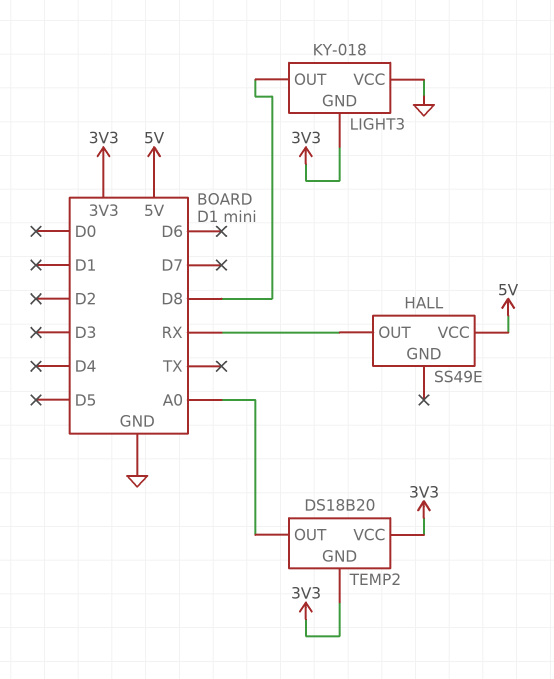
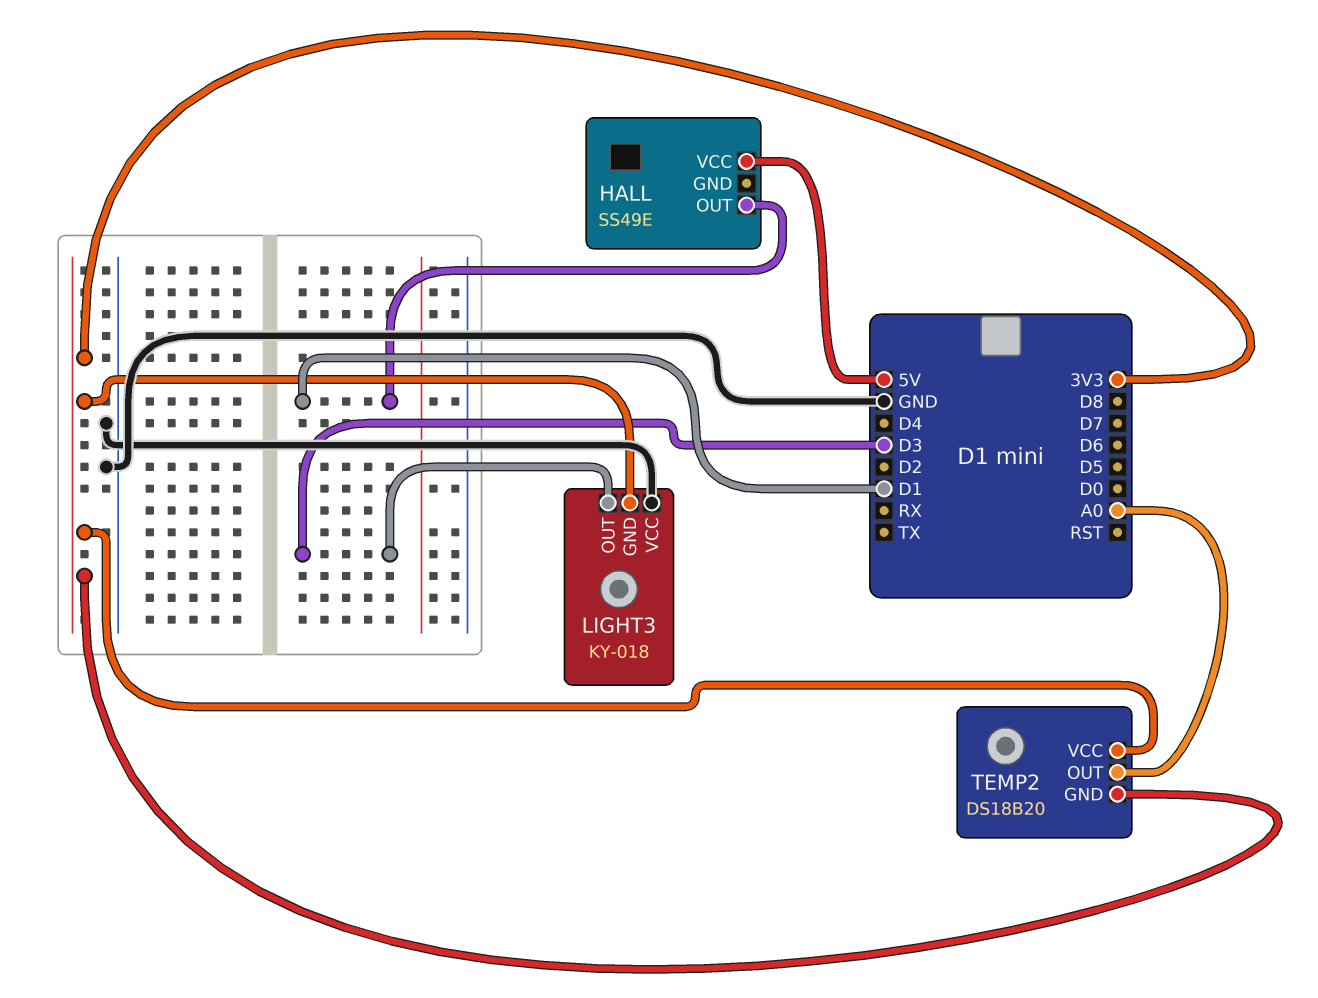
HALL pin OUT: RX -> D1
LIGHT3 pin OUT: D8 -> D3

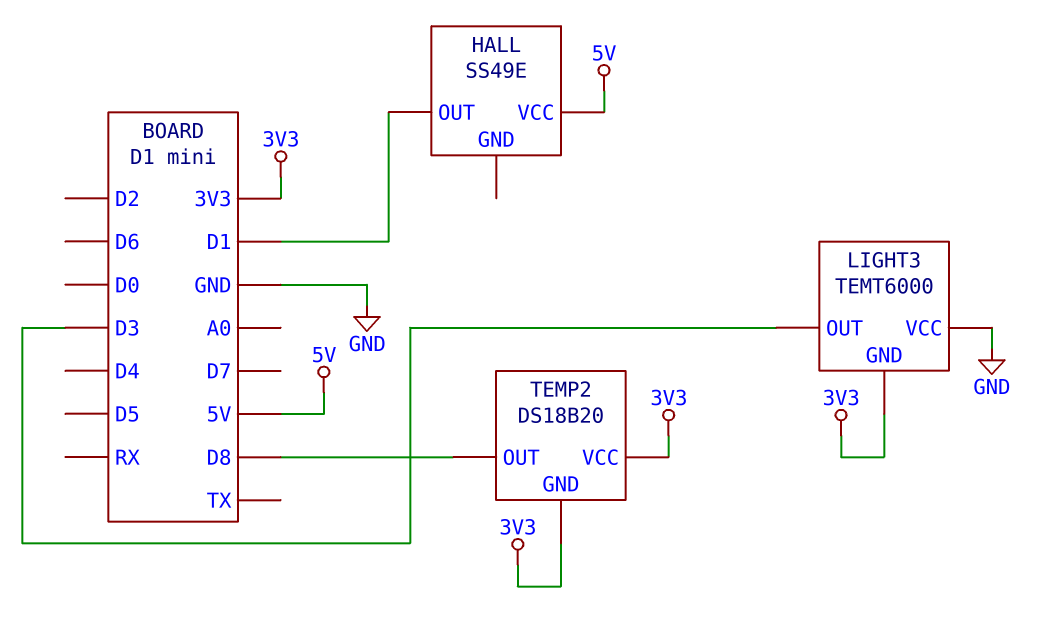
LIGHT3: KY-018 -> TEMT6000
TEMP2 pin OUT: A0 -> D8

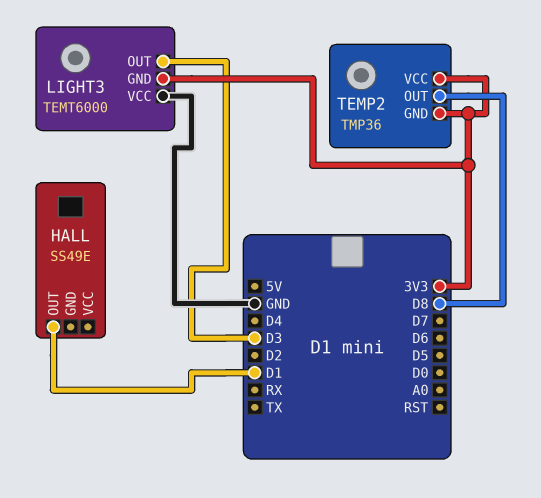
HALL pin VCC: 5V -> none
TEMP2: DS18B20 -> TMP36

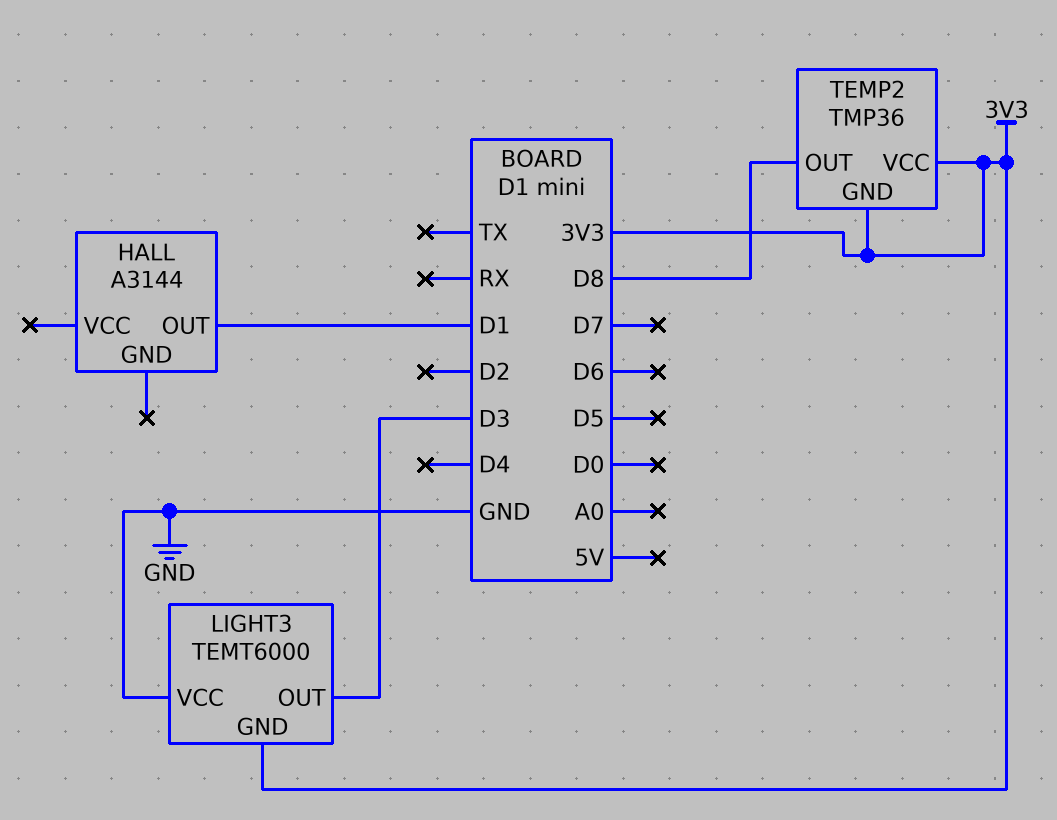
HALL: SS49E -> A3144

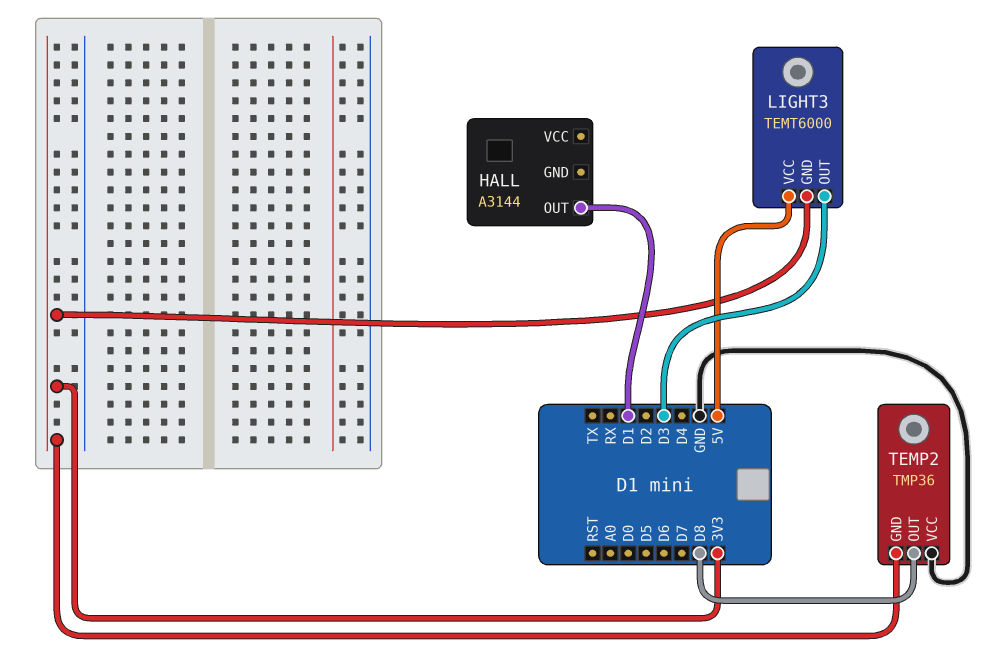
LIGHT3 pin VCC: GND -> 5V
TEMP2 pin VCC: 3V3 -> GND

